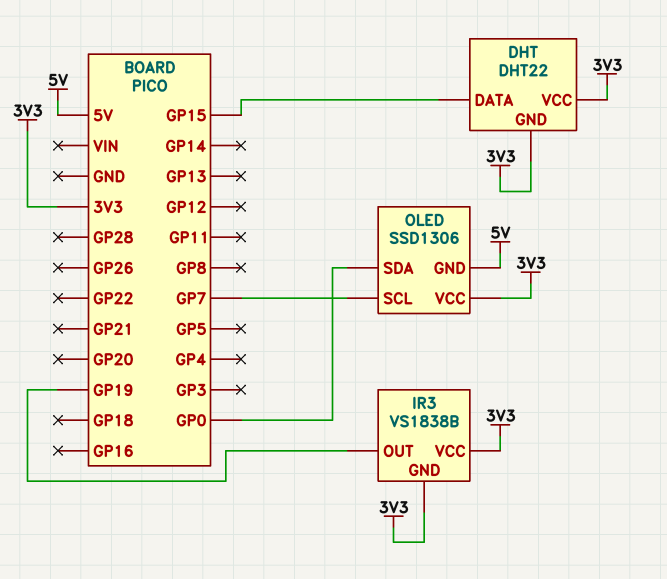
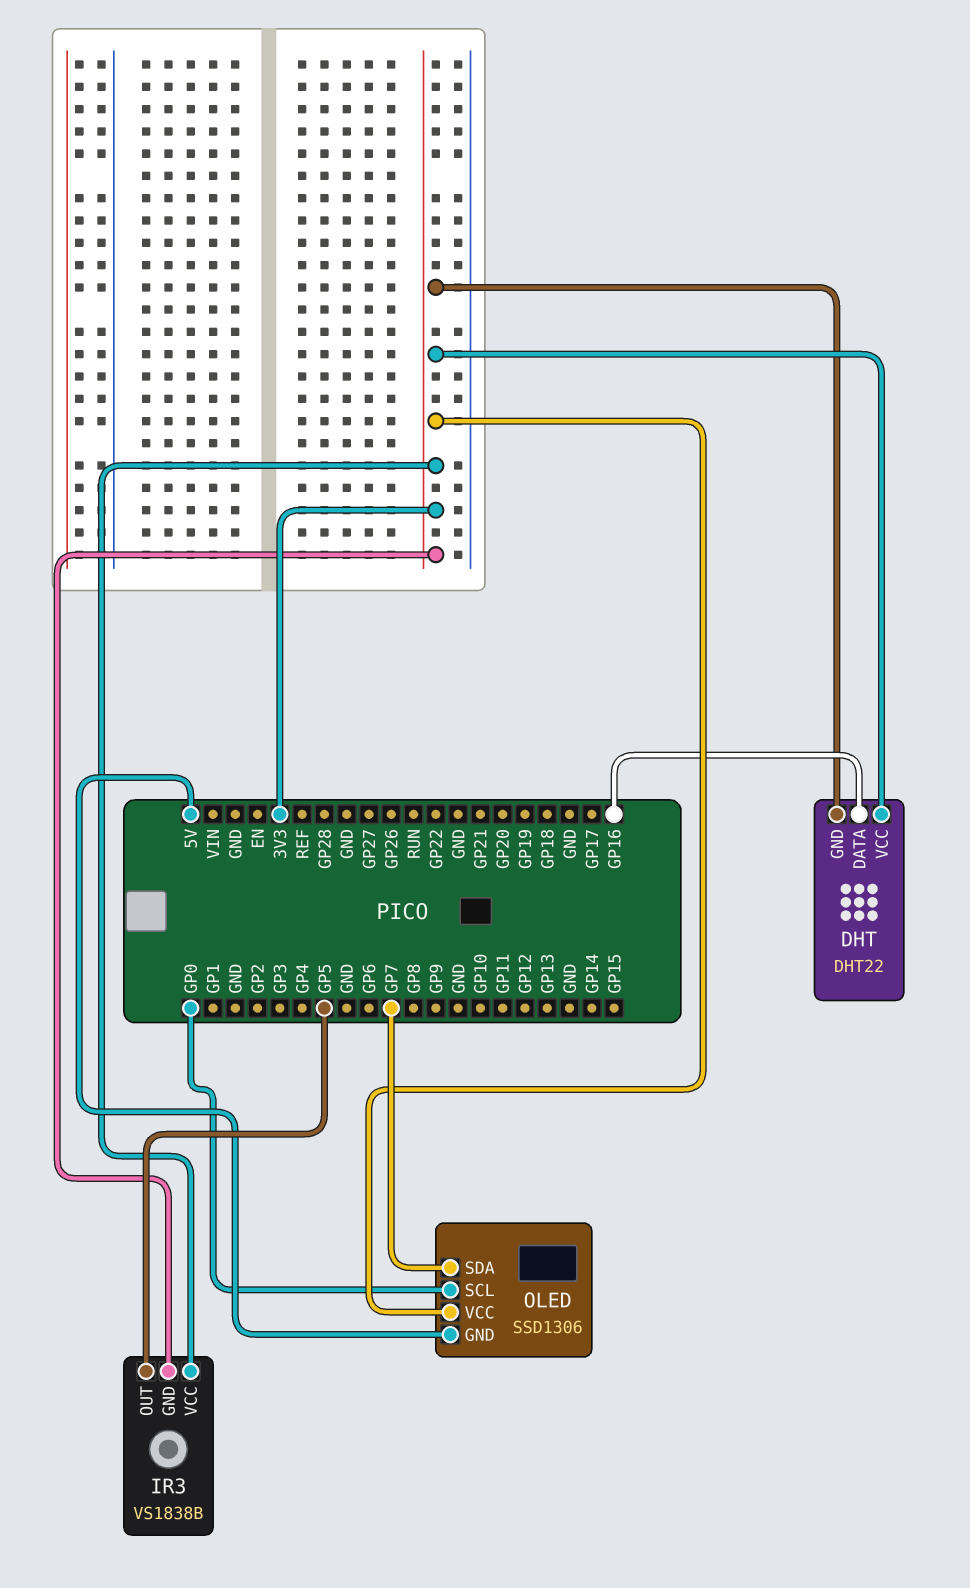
DHT pin DATA: GP15 -> GP16
IR3 pin OUT: GP19 -> GP5
OLED pin SCL: GP7 -> GP0
OLED pin SDA: GP0 -> GP7

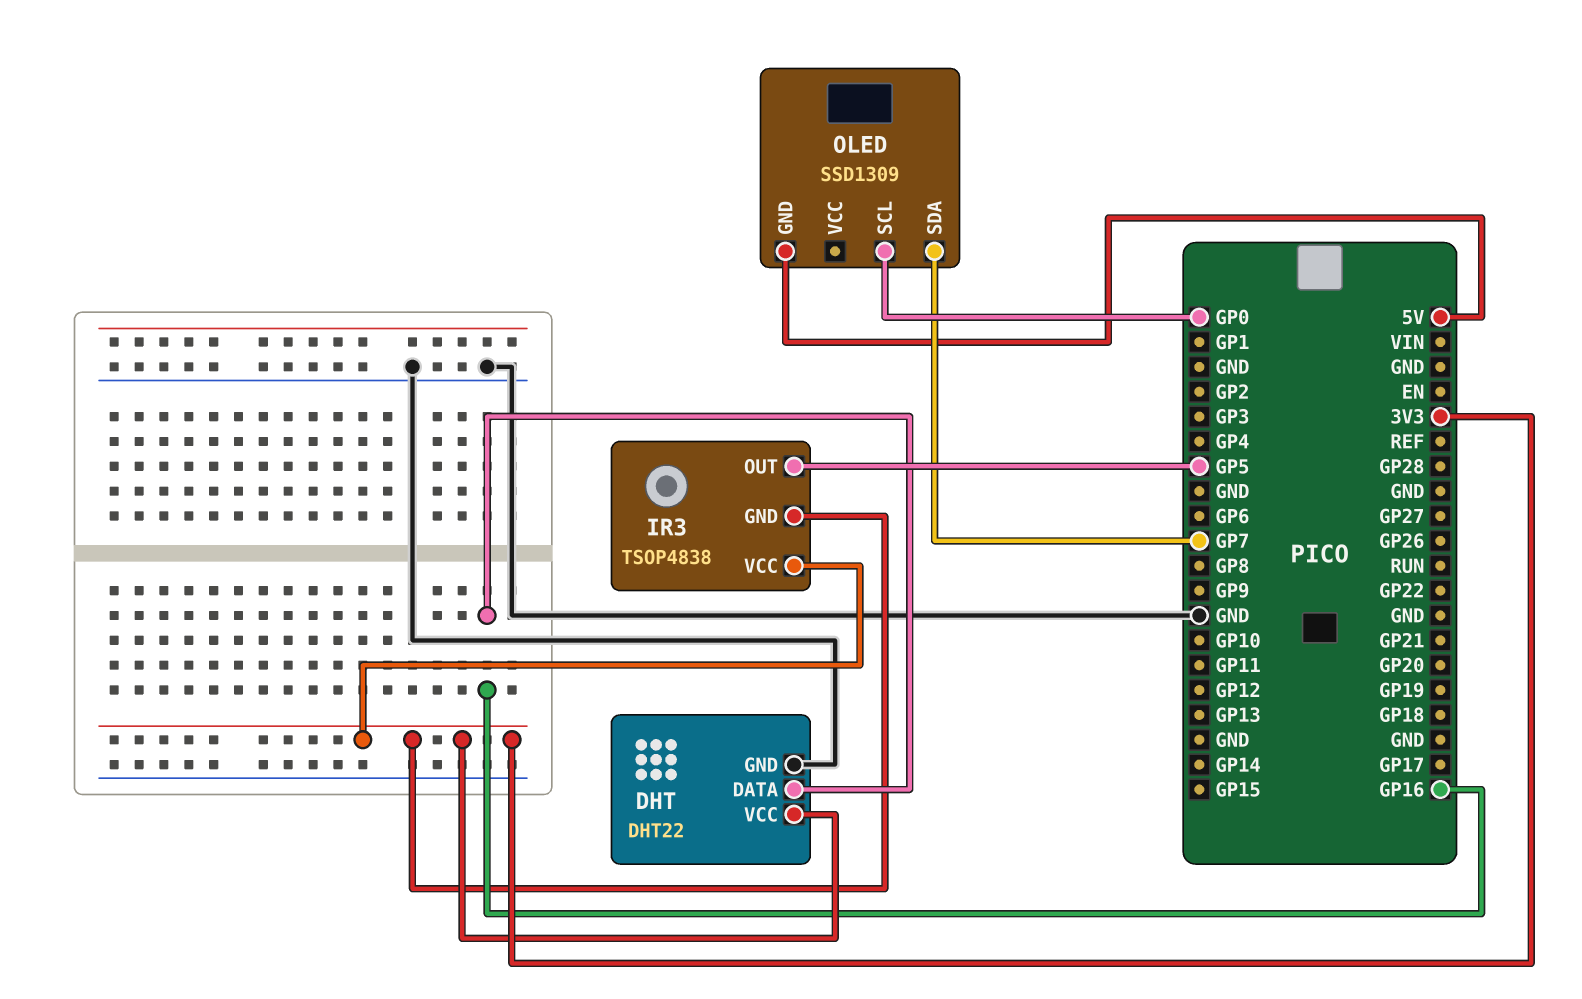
DHT pin GND: 3V3 -> GND
IR3: VS1838B -> TSOP4838
OLED: SSD1306 -> SSD1309
OLED pin VCC: 3V3 -> none

